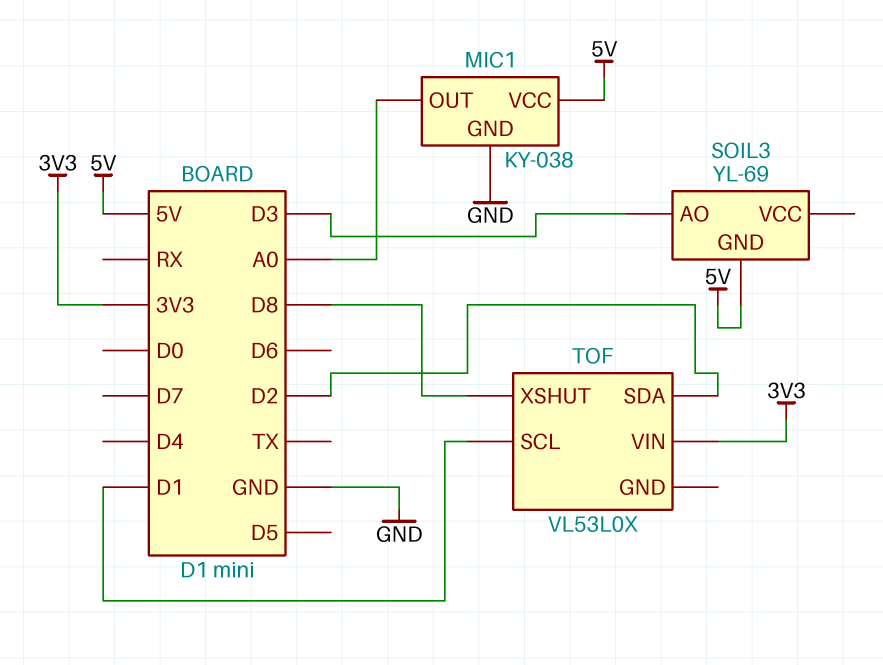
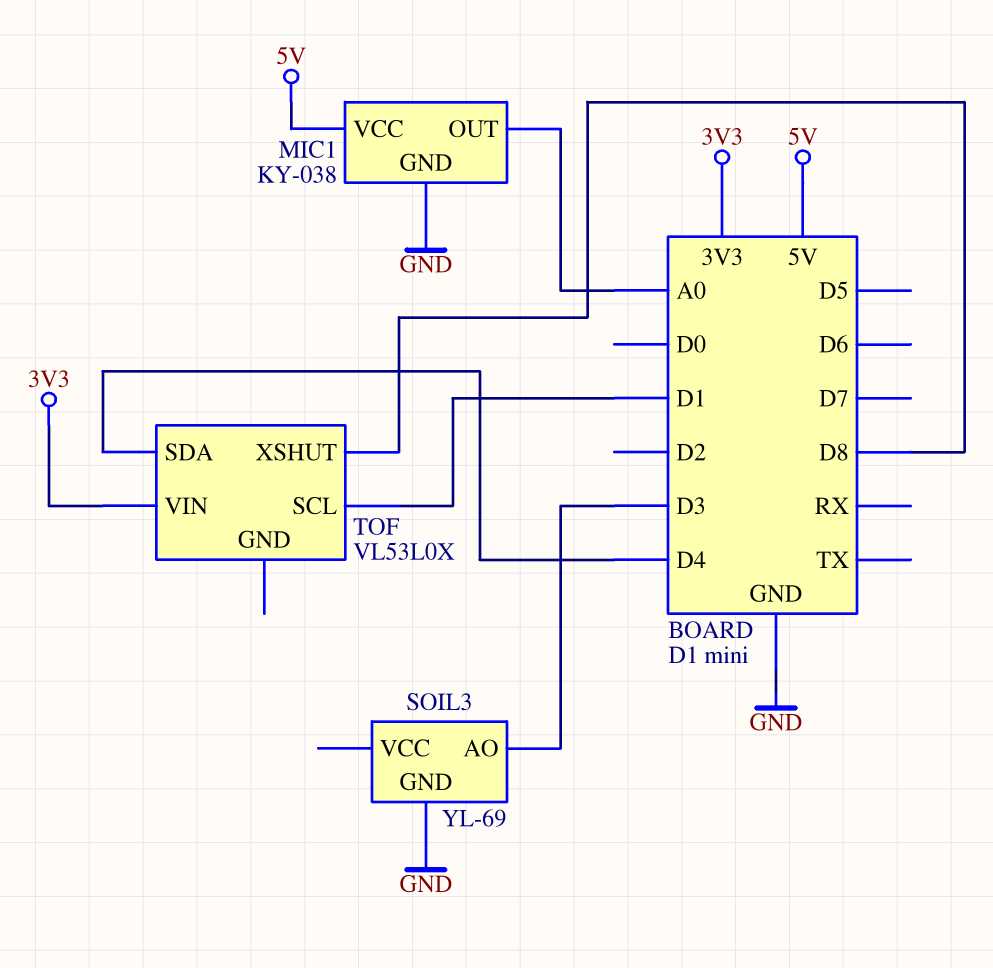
SOIL3 pin GND: 5V -> GND
TOF pin SDA: D2 -> D4

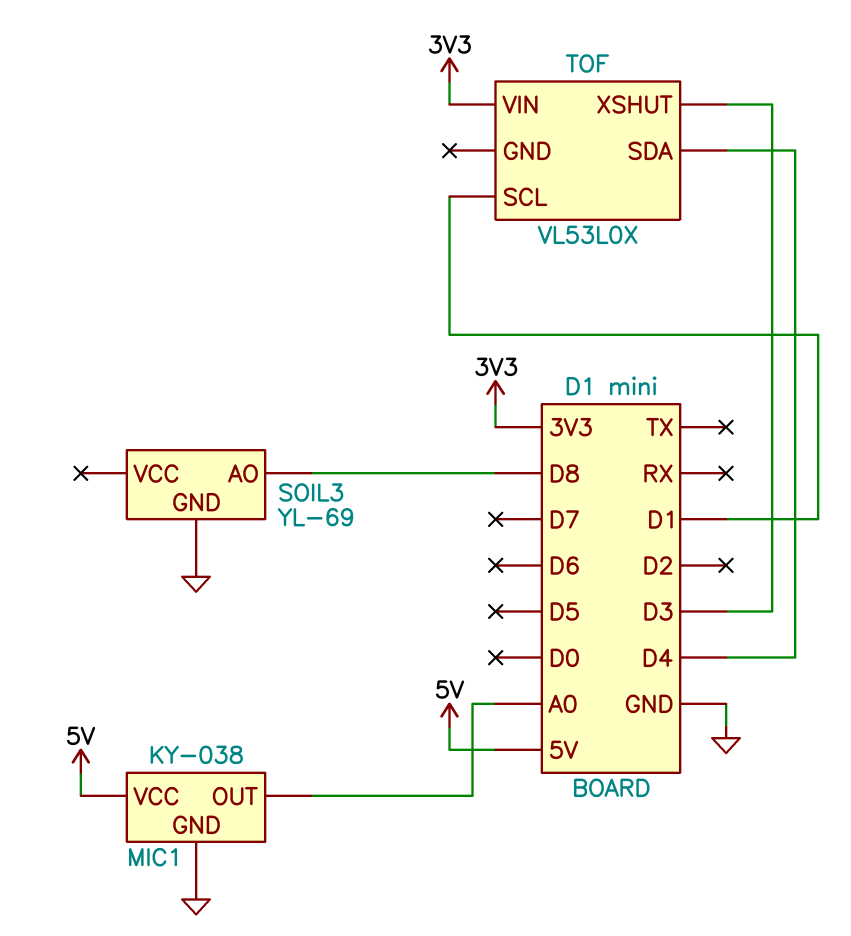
SOIL3 pin AO: D3 -> D8
TOF pin XSHUT: D8 -> D3

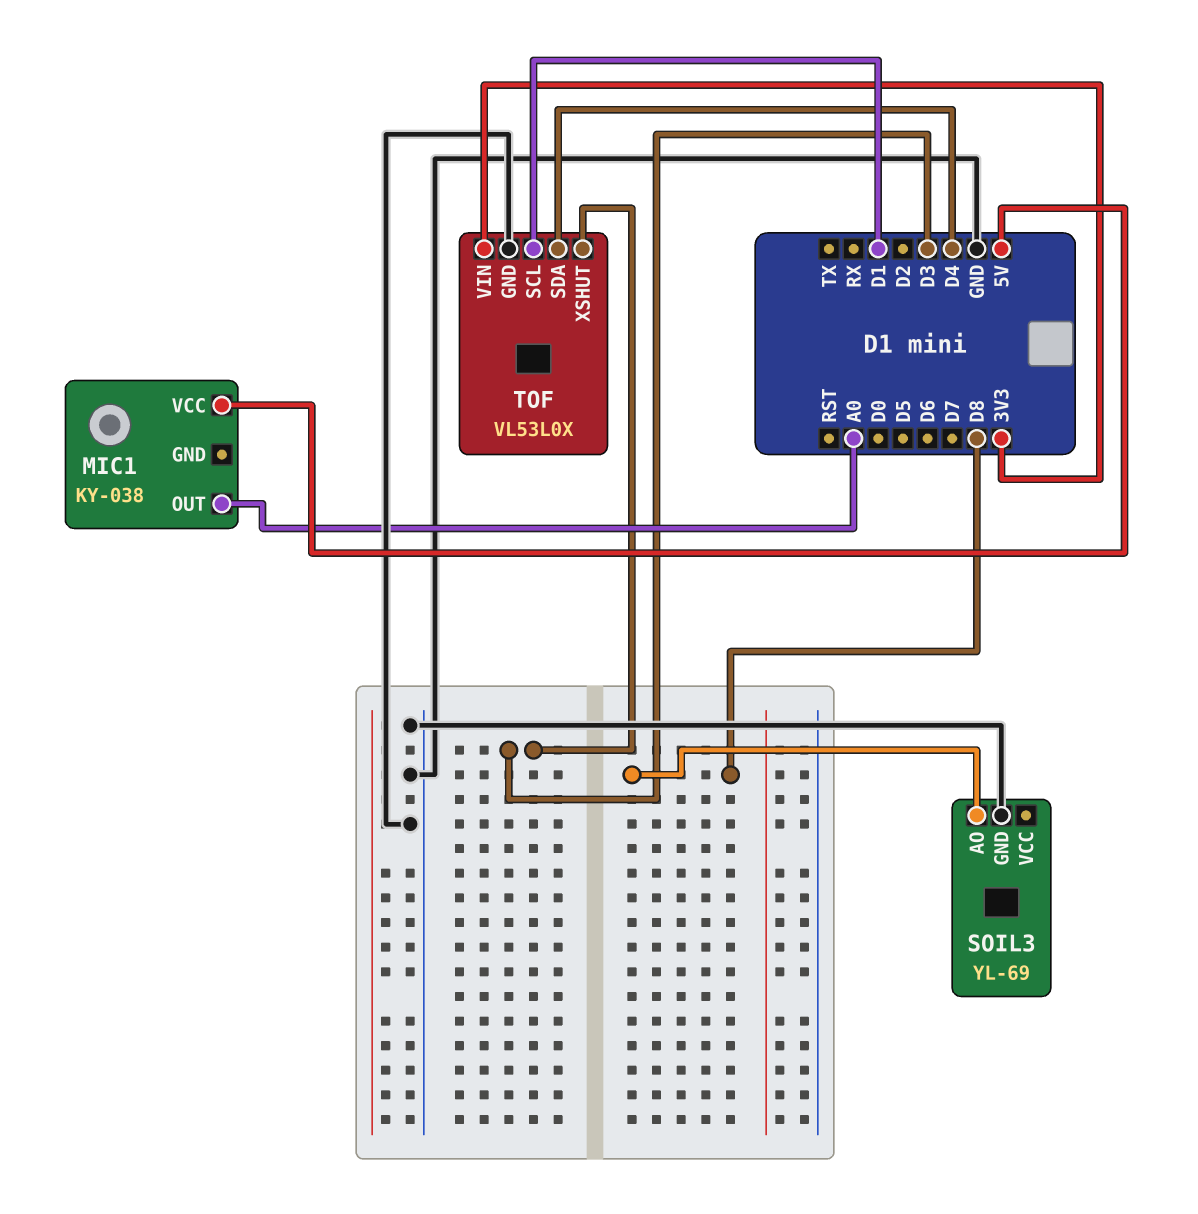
MIC1 pin GND: GND -> none
TOF pin GND: none -> GND

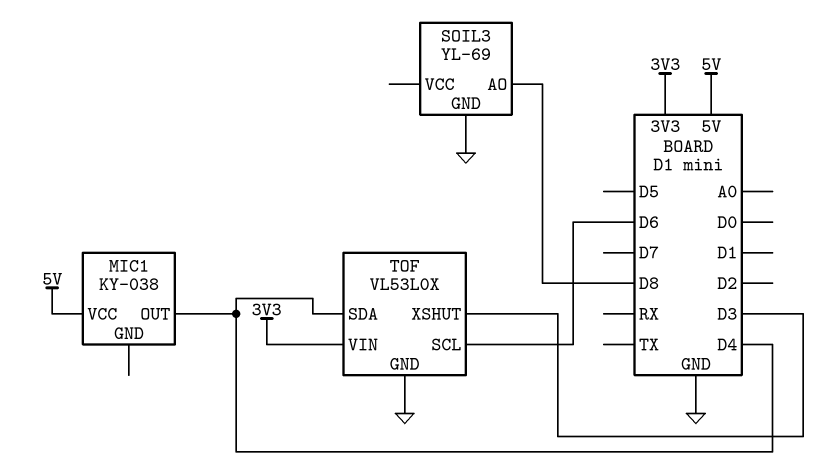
MIC1 pin OUT: A0 -> D4
TOF pin SCL: D1 -> D6

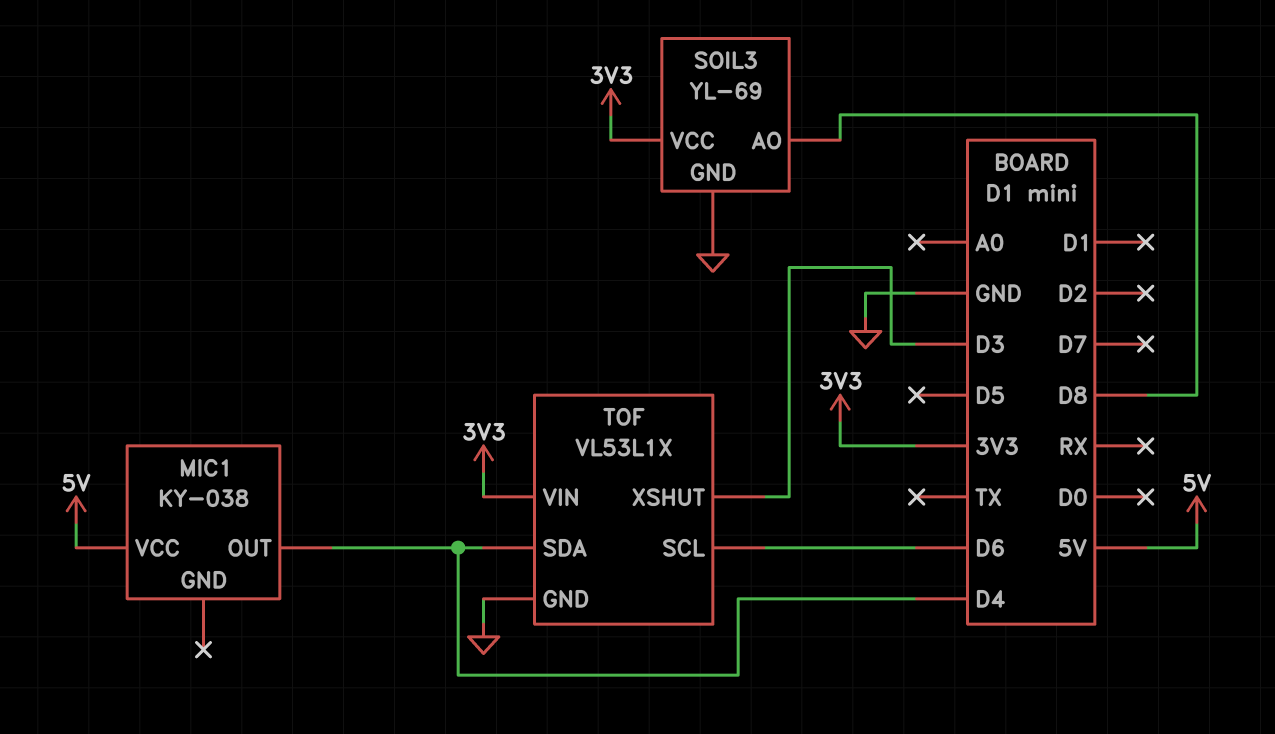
SOIL3 pin VCC: none -> 3V3
TOF: VL53L0X -> VL53L1X

